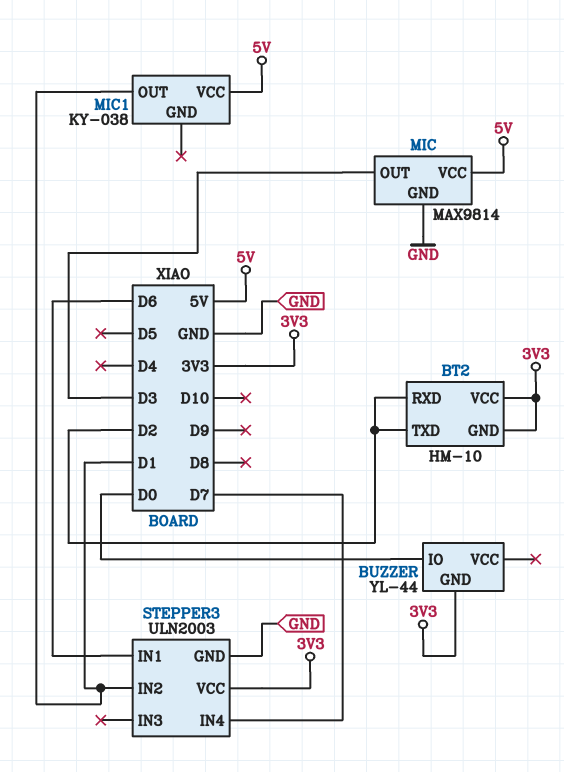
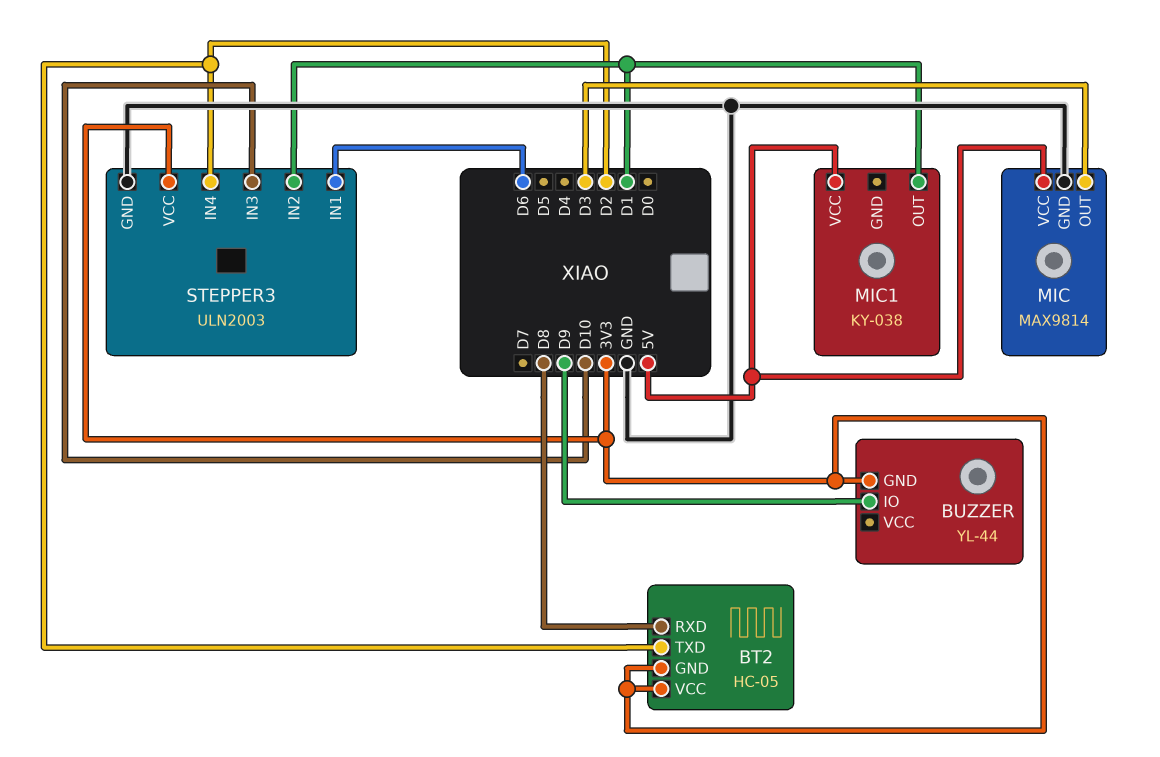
BT2: HM-10 -> HC-05
BT2 pin RXD: D2 -> D8
BUZZER pin IO: D0 -> D9
STEPPER3 pin IN3: none -> D10
STEPPER3 pin IN4: D7 -> D2

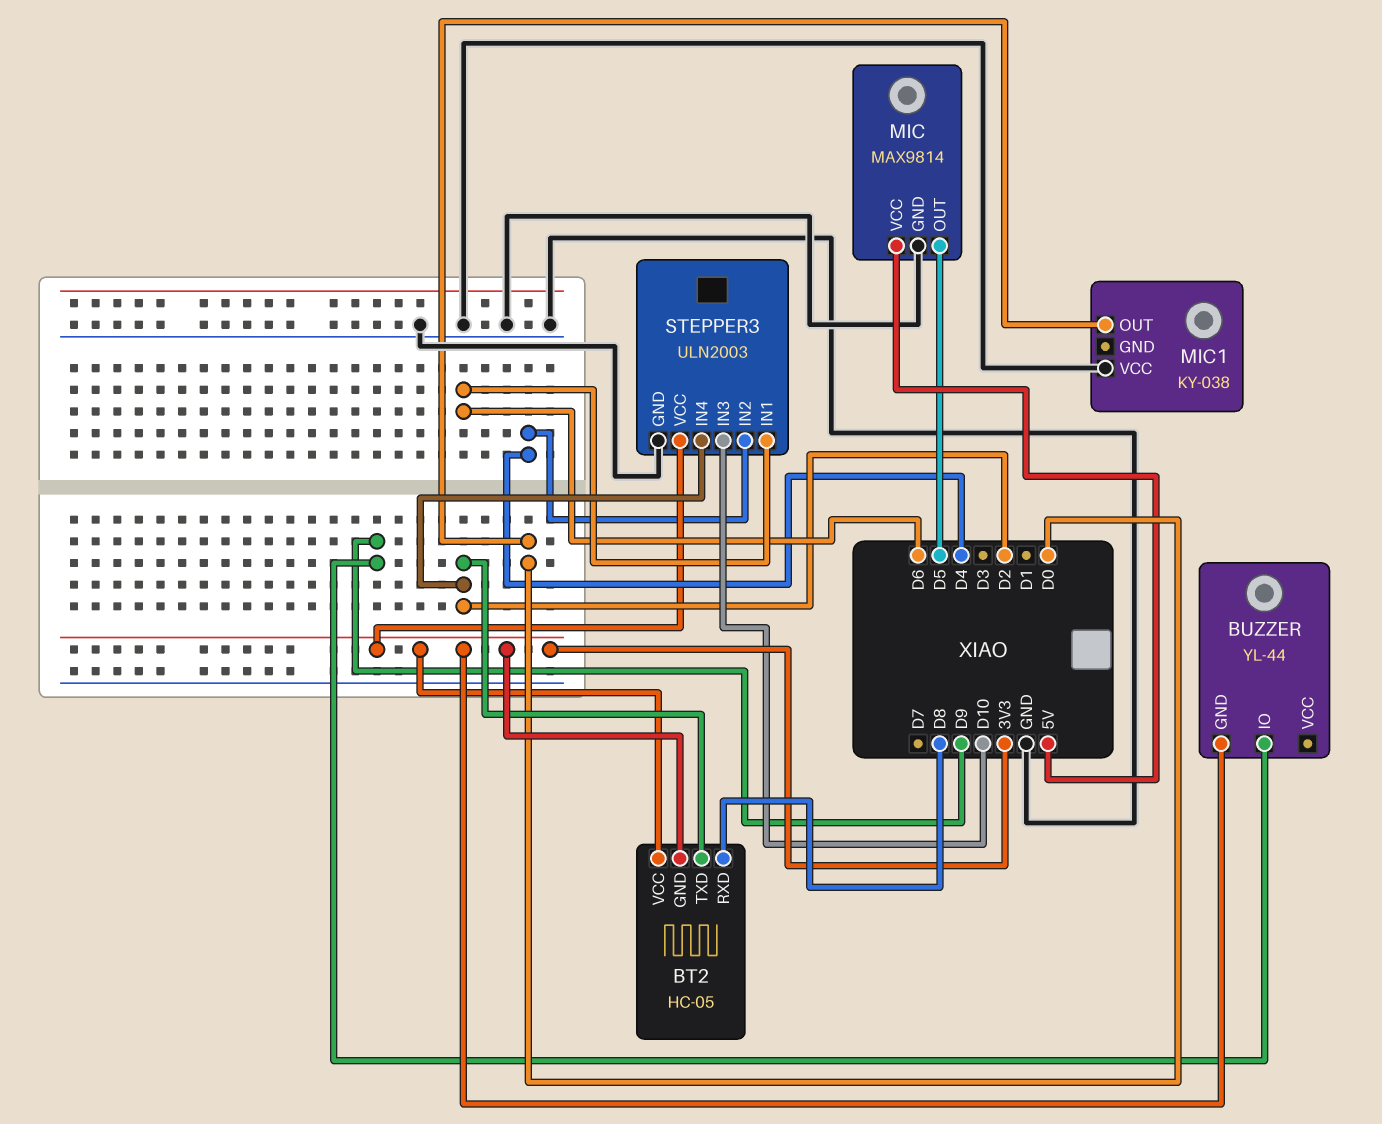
MIC pin OUT: D3 -> D5
MIC1 pin OUT: D1 -> D0
MIC1 pin VCC: 5V -> GND
STEPPER3 pin IN2: D1 -> D4

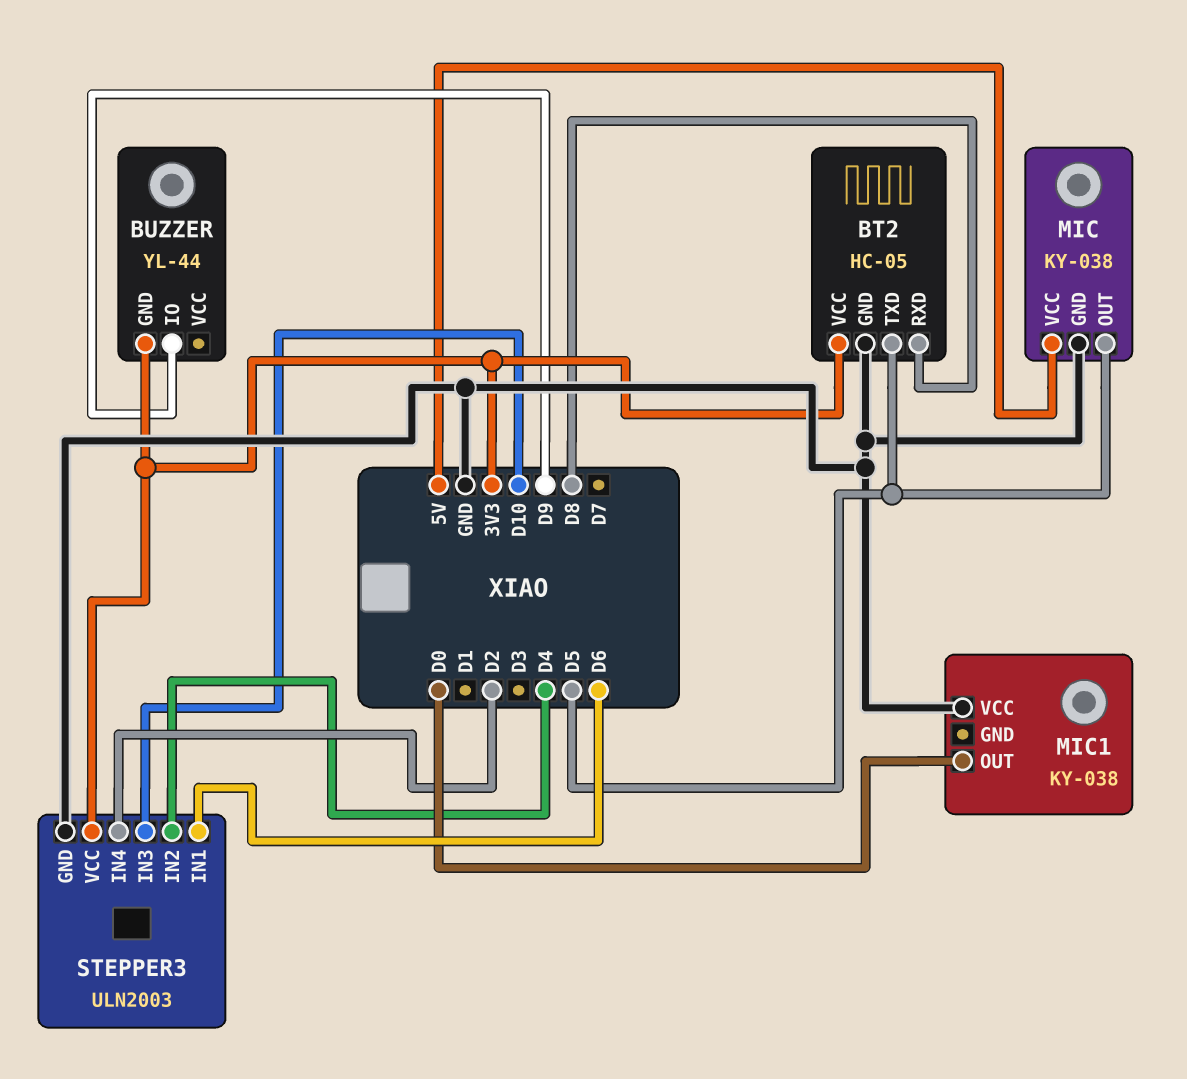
BT2 pin GND: 3V3 -> GND
BT2 pin TXD: D2 -> D5
MIC: MAX9814 -> KY-038

